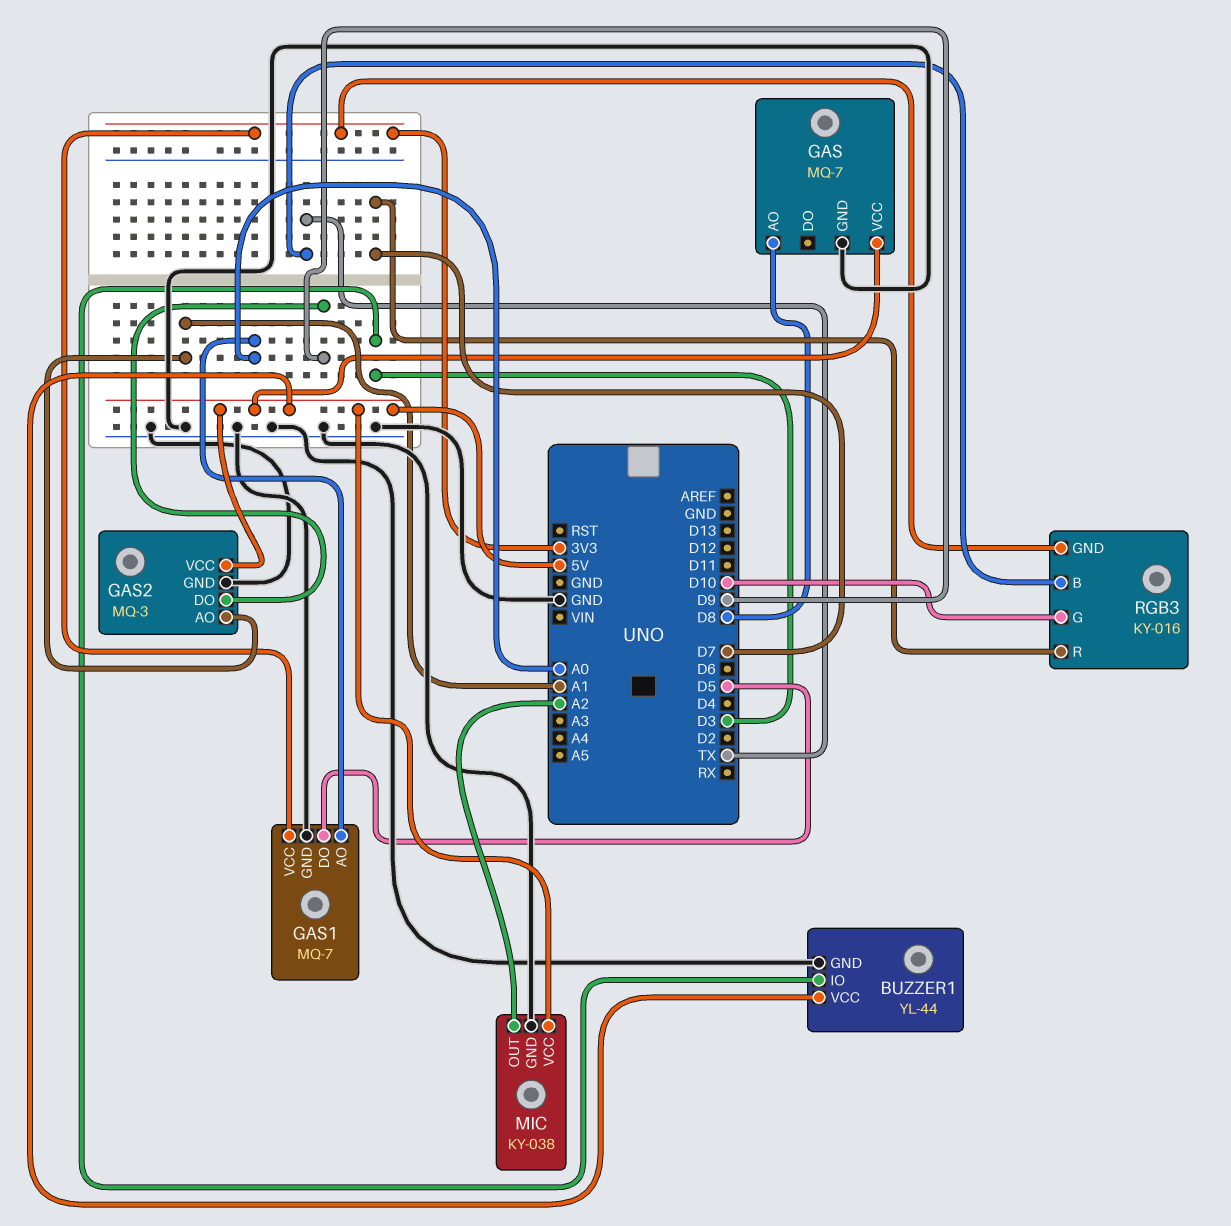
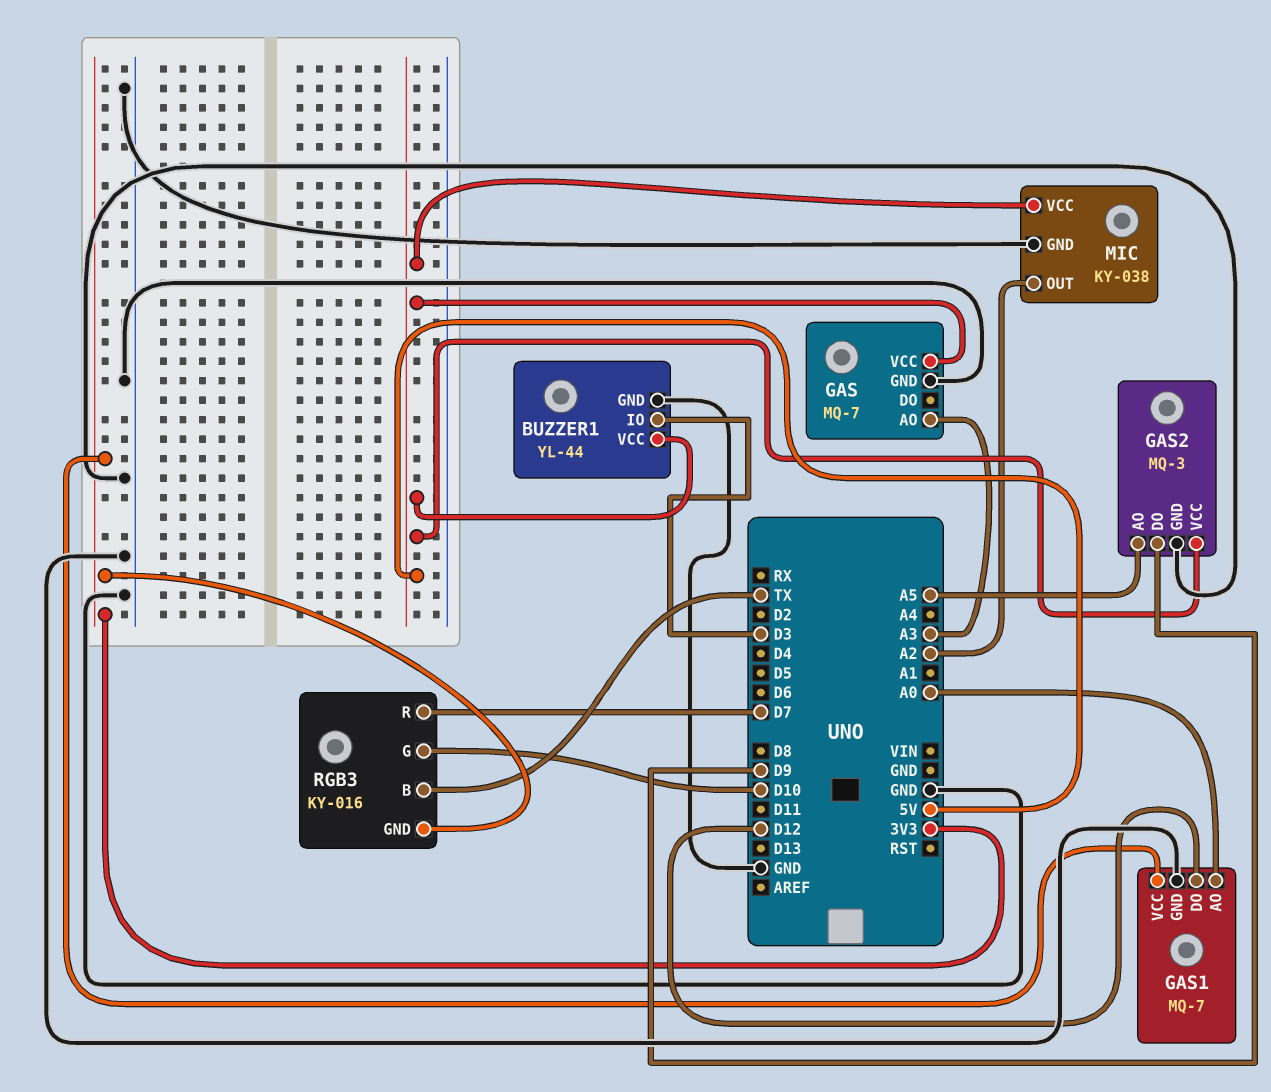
GAS pin AO: D8 -> A3
GAS1 pin DO: D5 -> D12
GAS2 pin AO: A1 -> A5

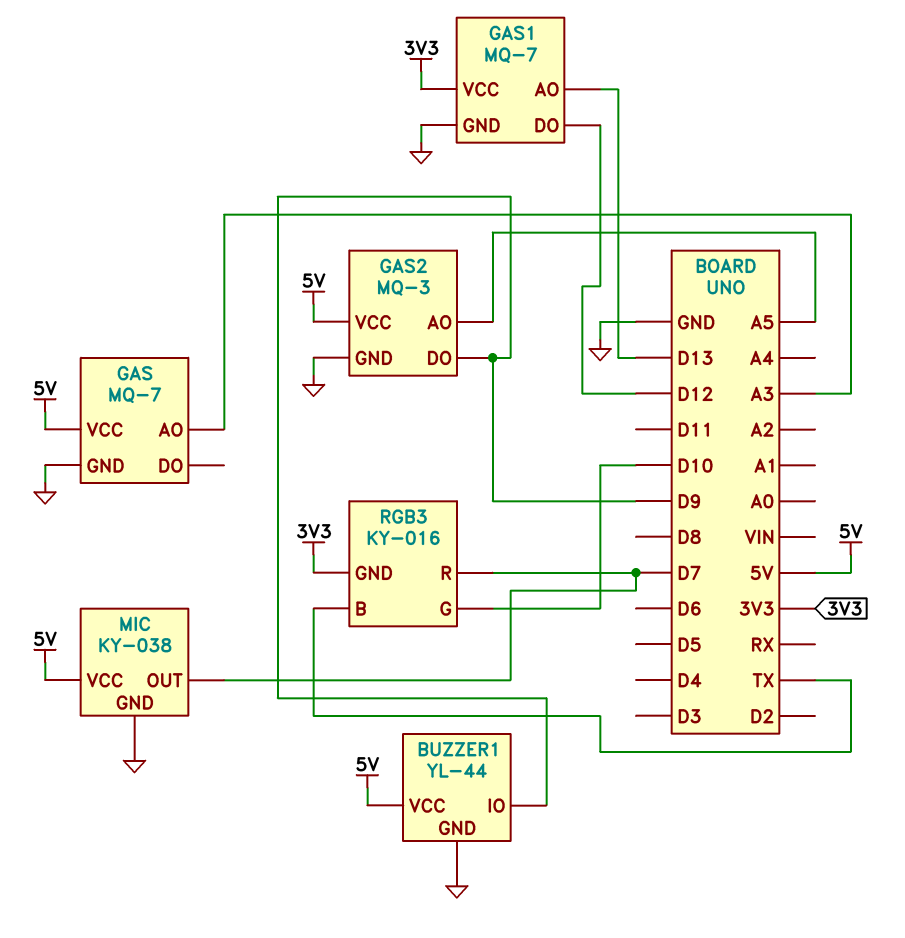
BUZZER1 pin IO: D3 -> D9
GAS1 pin AO: A0 -> D13
MIC pin OUT: A2 -> D7

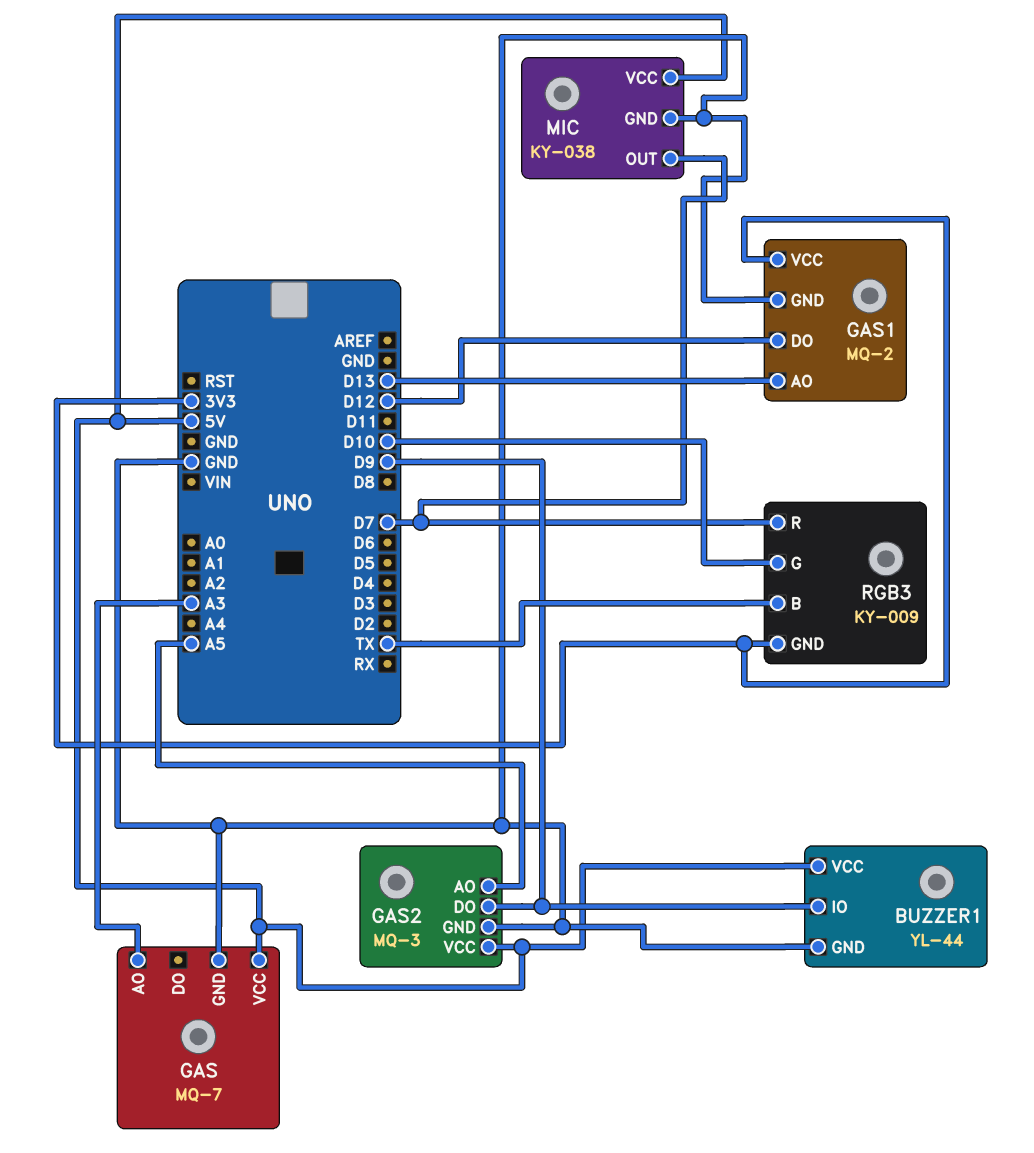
GAS1: MQ-7 -> MQ-2
RGB3: KY-016 -> KY-009

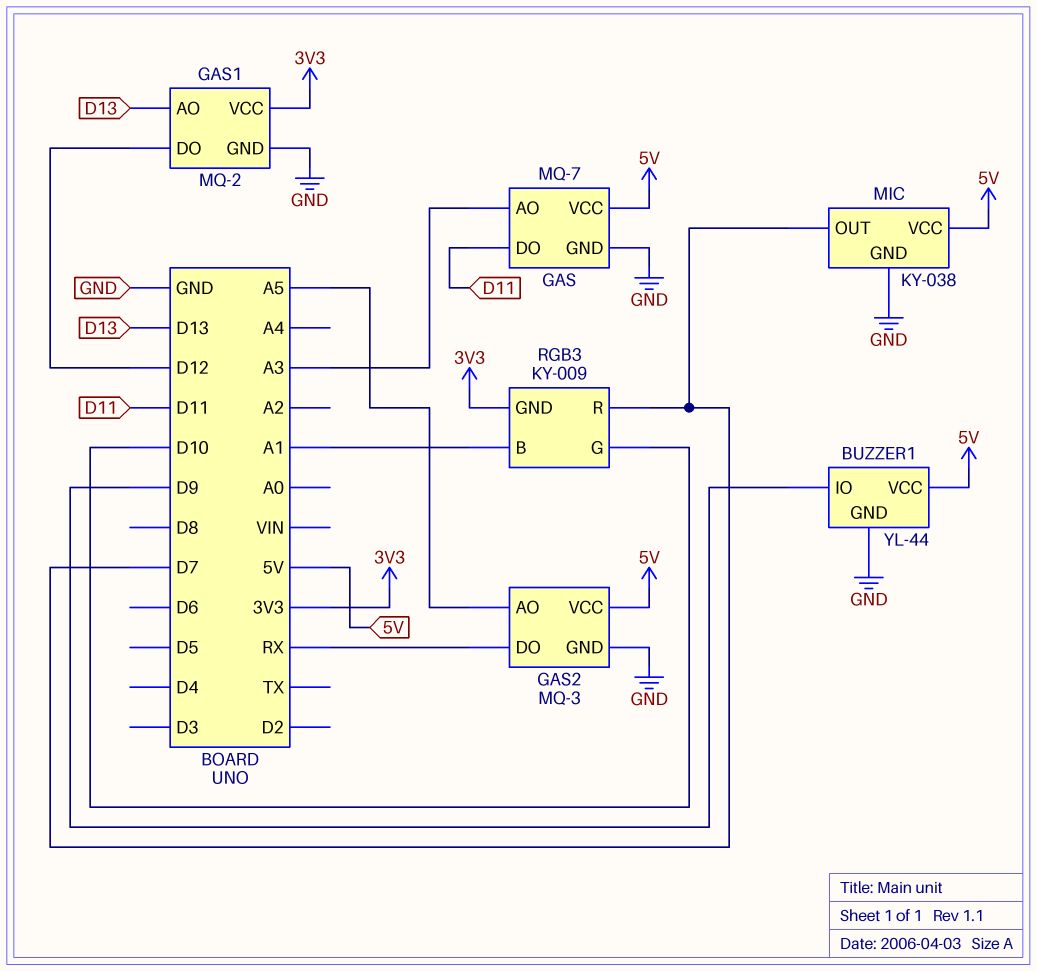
GAS pin DO: none -> D11
GAS2 pin DO: D9 -> RX
RGB3 pin B: TX -> A1

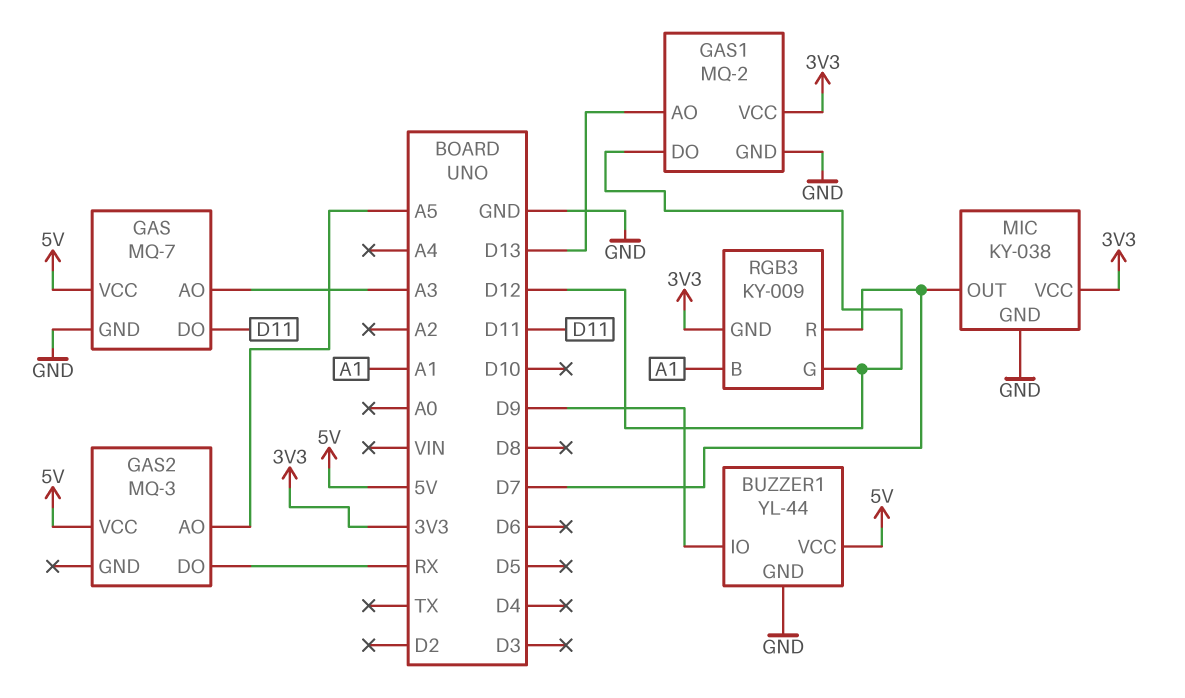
GAS2 pin GND: GND -> none
MIC pin VCC: 5V -> 3V3
RGB3 pin G: D10 -> D12

